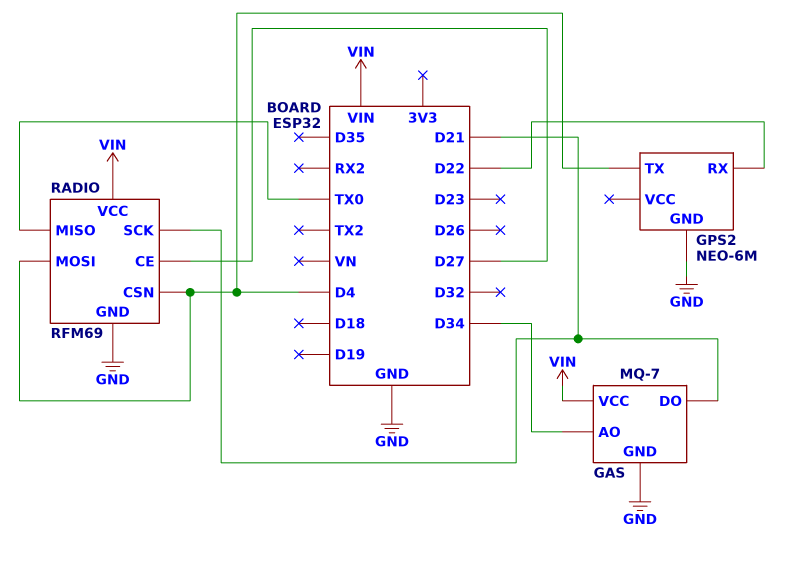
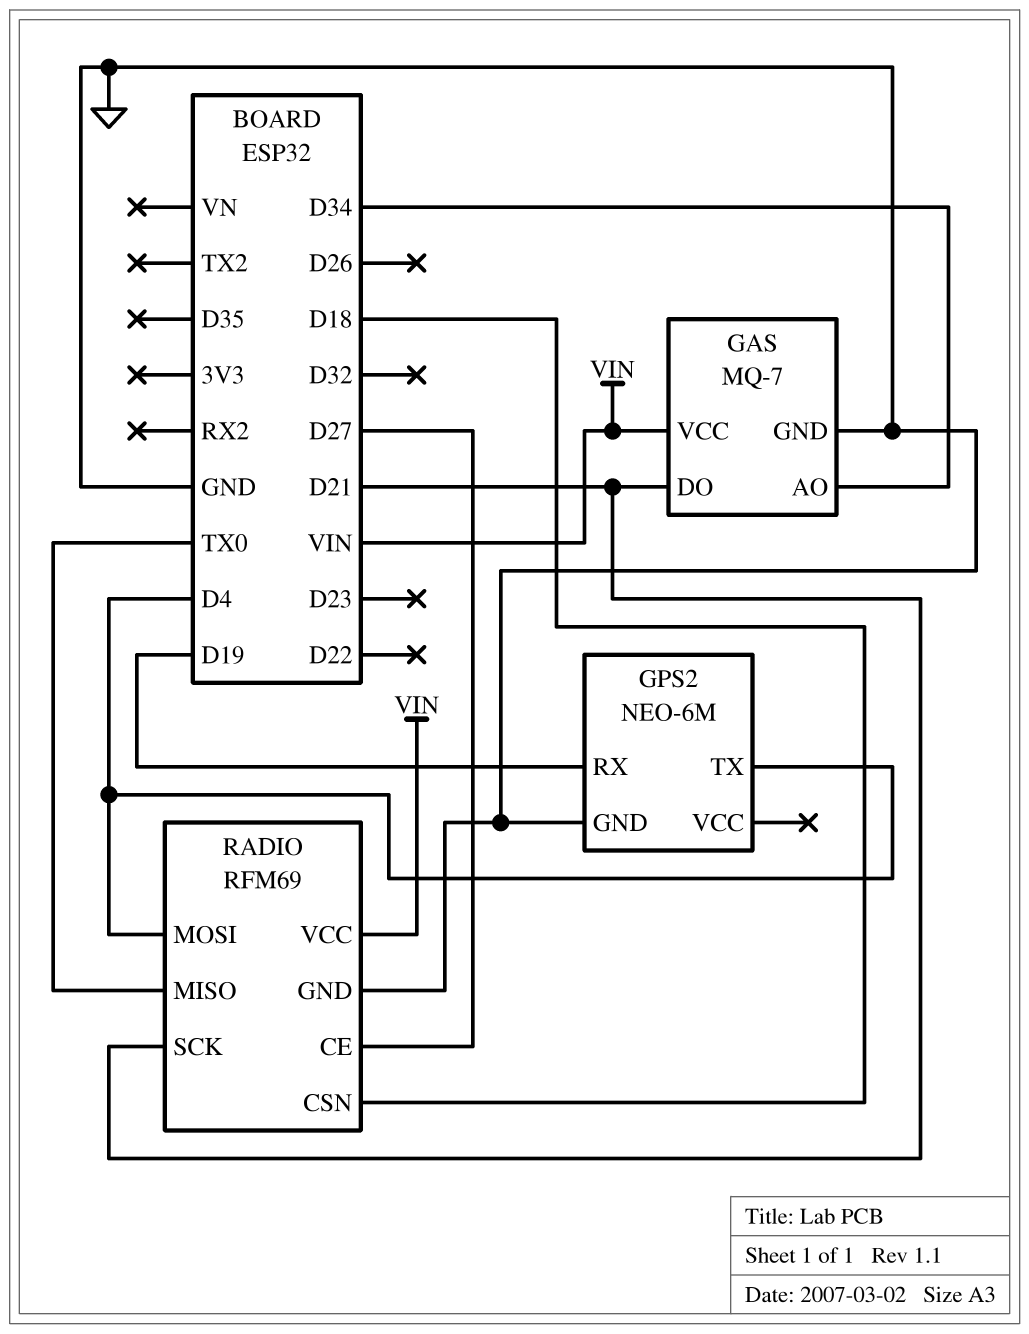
GPS2 pin RX: D22 -> D19
RADIO pin CSN: D4 -> D18

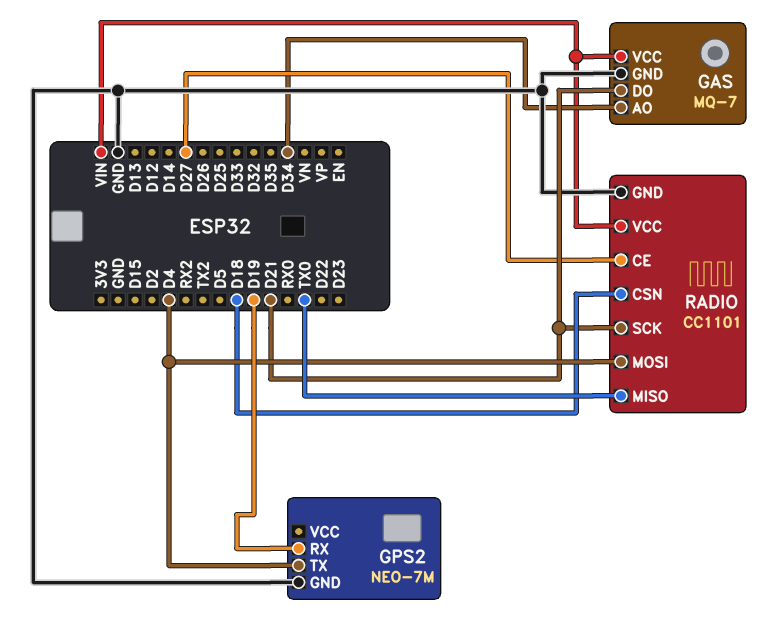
GPS2: NEO-6M -> NEO-7M
RADIO: RFM69 -> CC1101

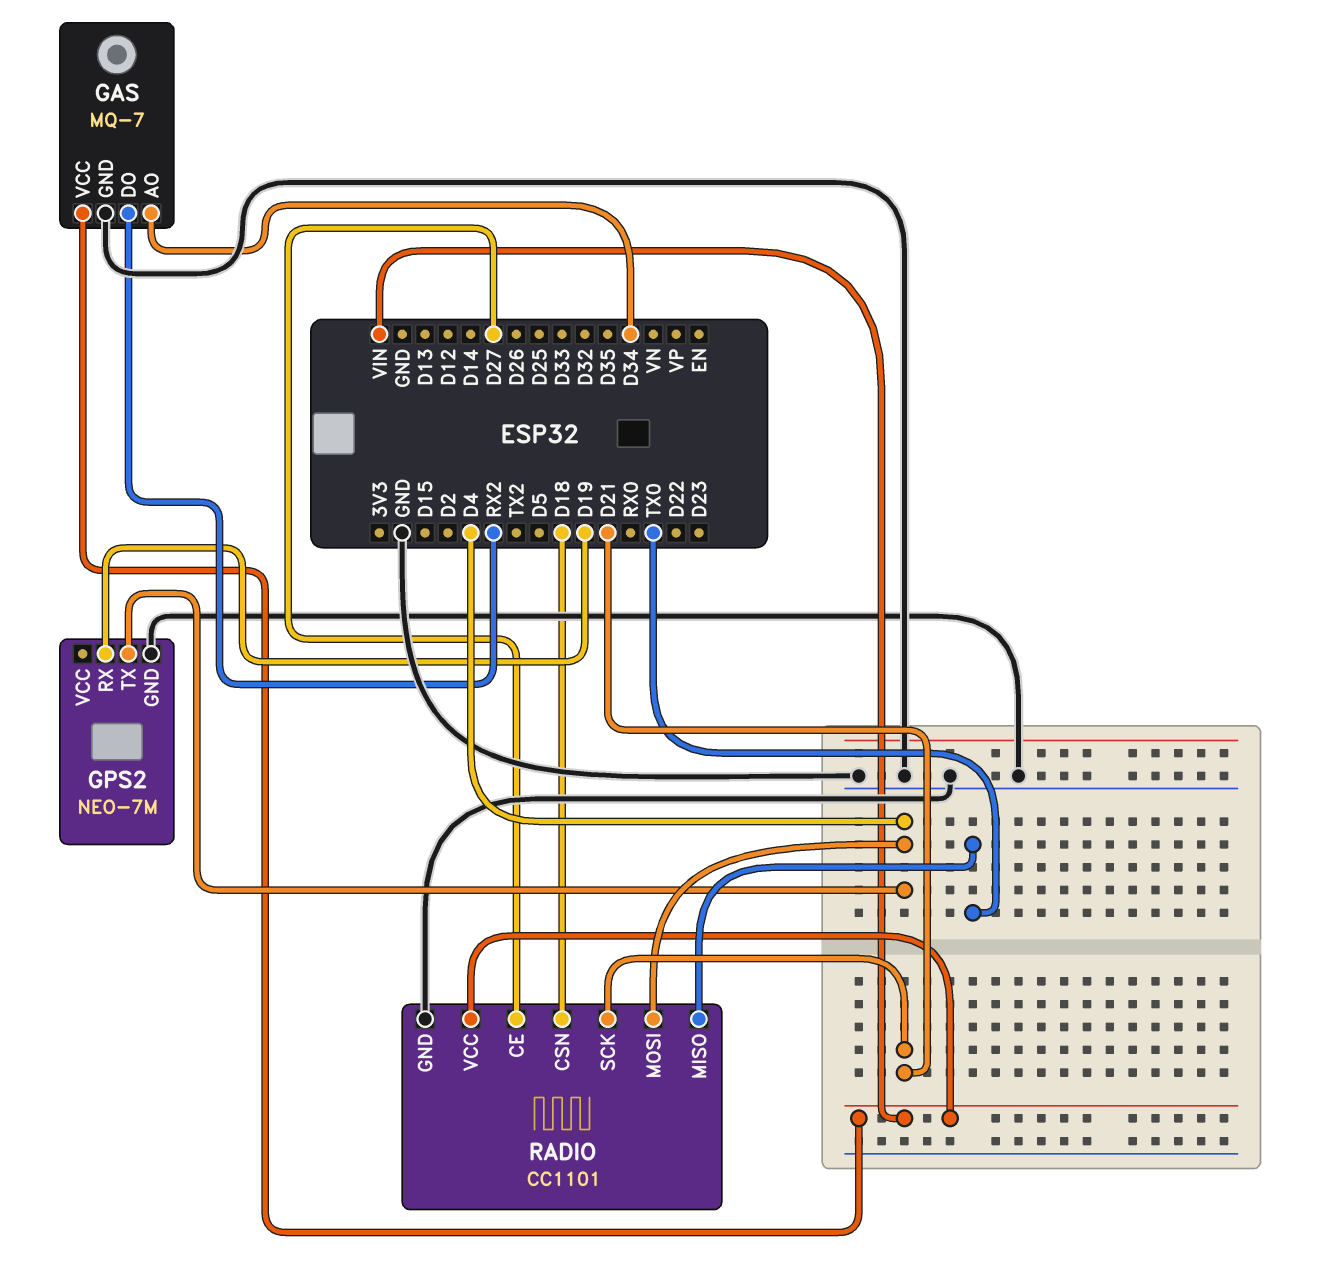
GAS pin DO: D21 -> RX2

